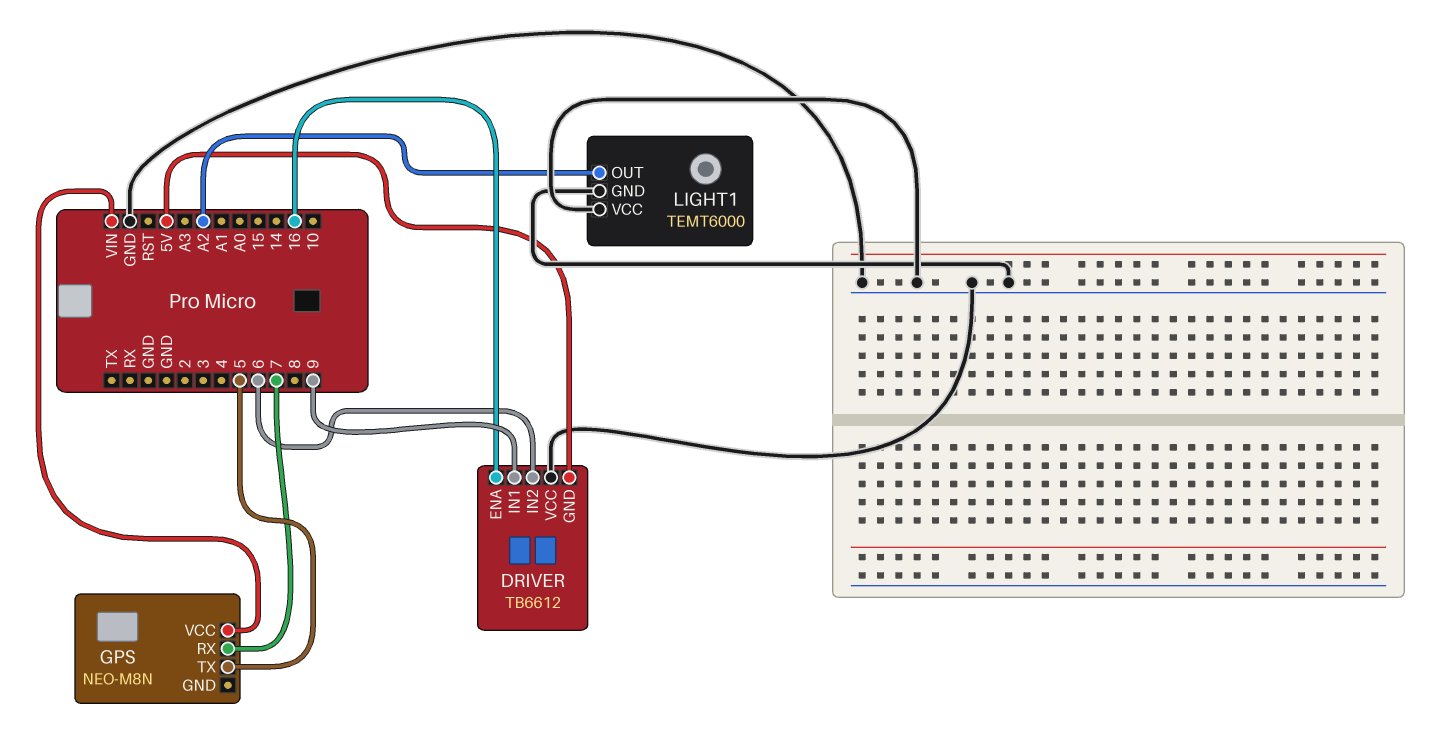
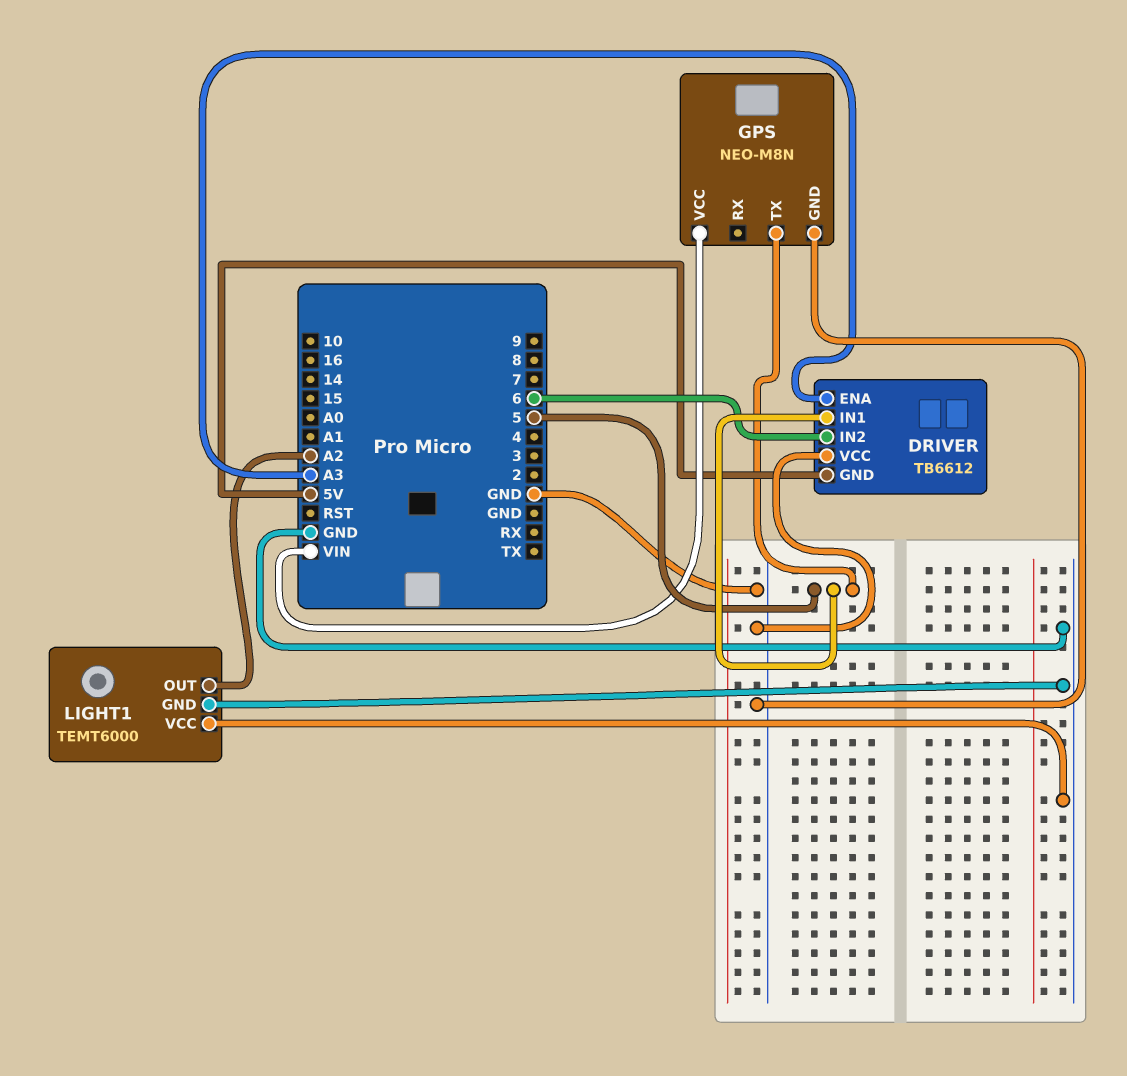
DRIVER pin ENA: 16 -> A3
DRIVER pin IN1: 9 -> 5
GPS pin GND: none -> GND
GPS pin RX: 7 -> none

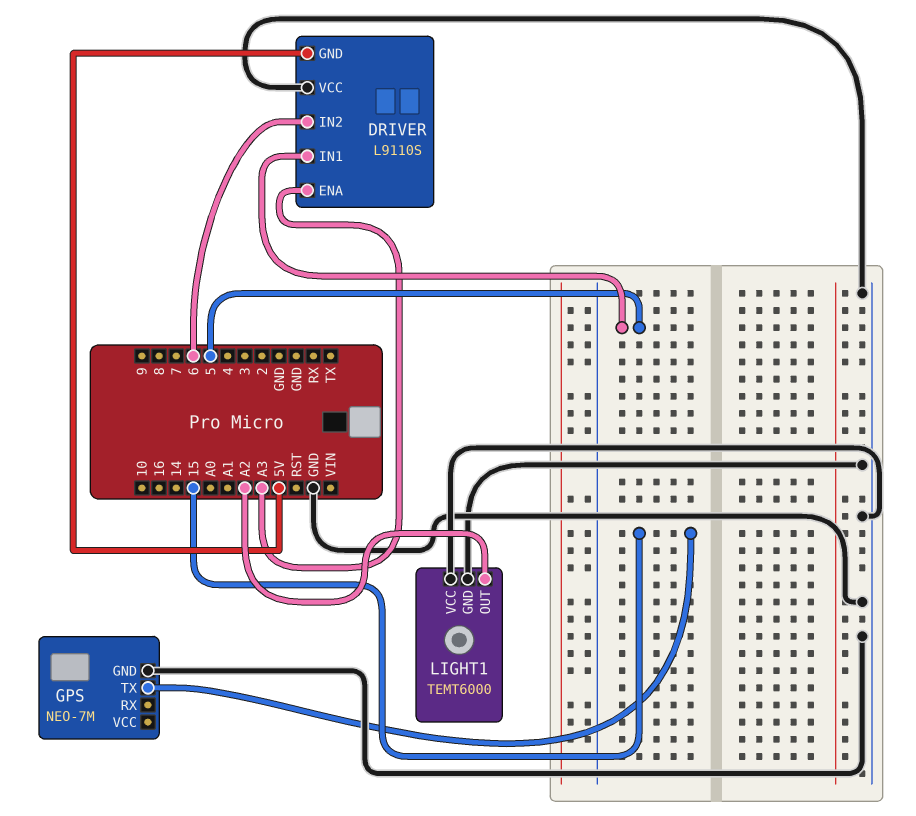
DRIVER: TB6612 -> L9110S
GPS: NEO-M8N -> NEO-7M
GPS pin TX: 5 -> 15
GPS pin VCC: VIN -> none

